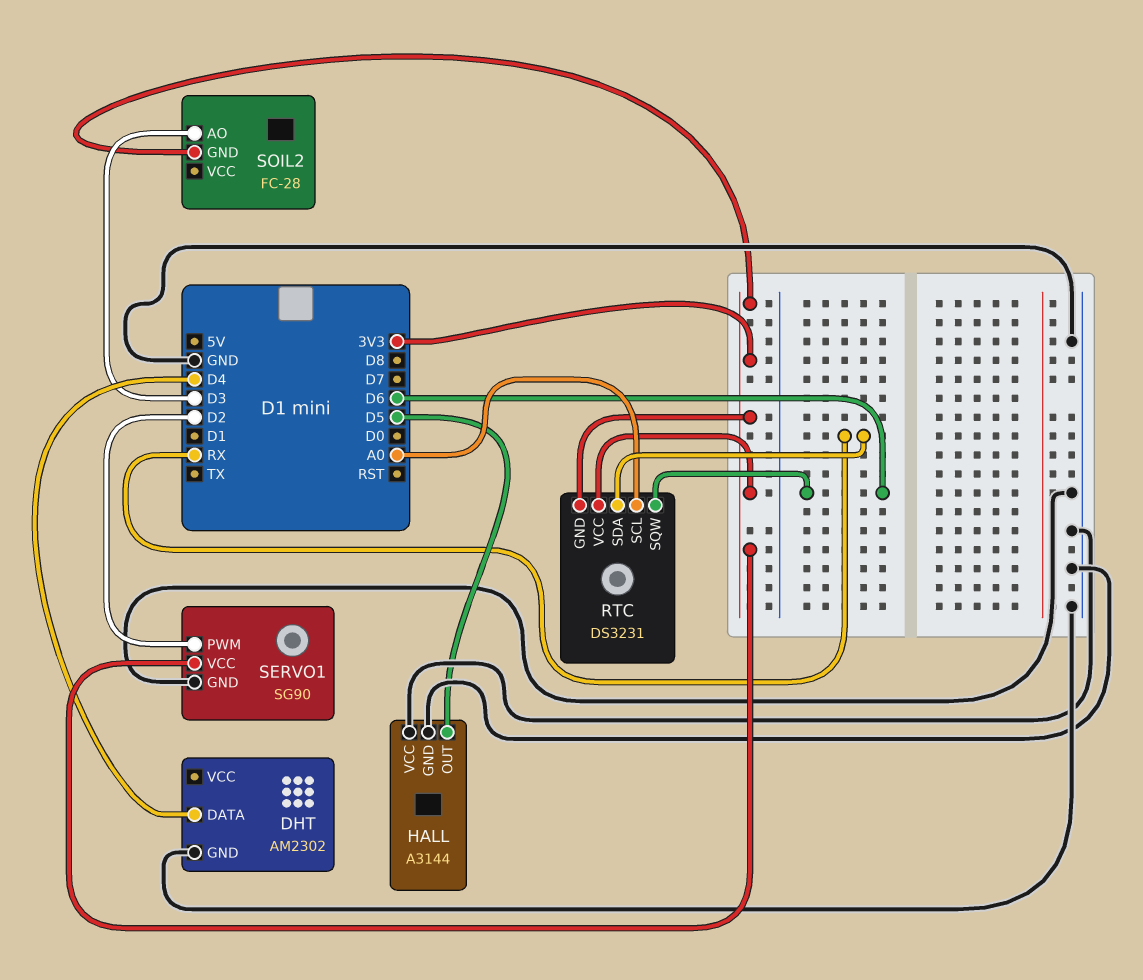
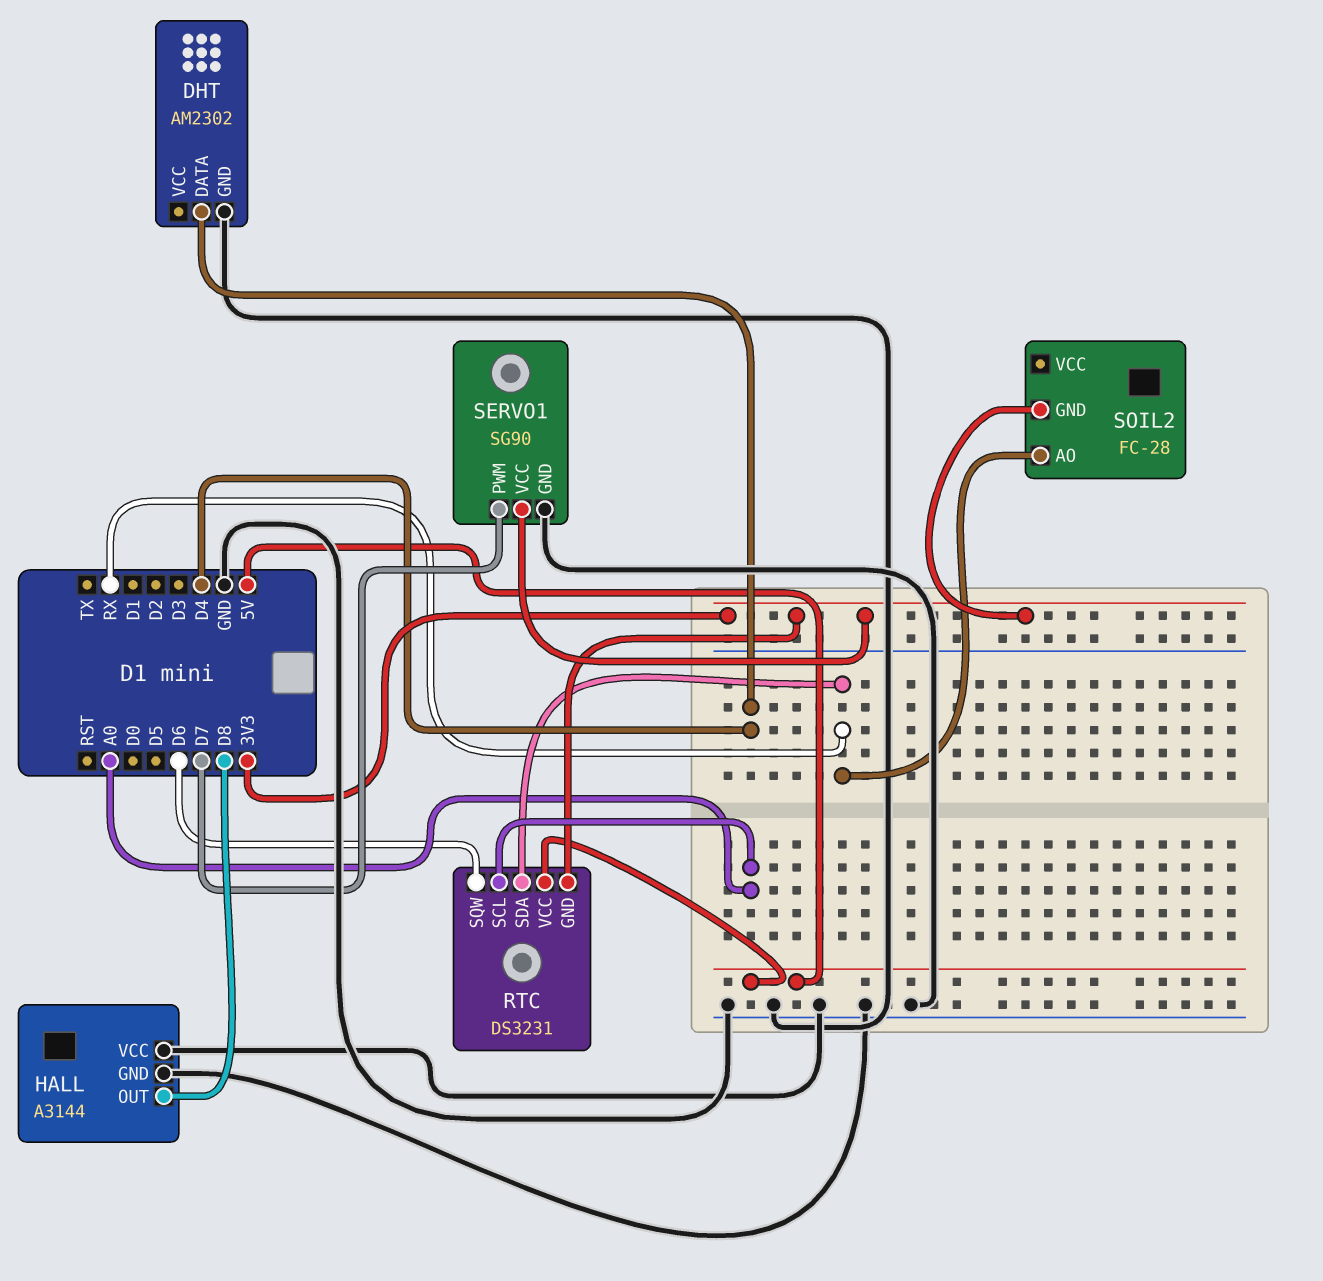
HALL pin OUT: D5 -> D8
RTC pin VCC: 3V3 -> 5V
SERVO1 pin PWM: D2 -> D7
SOIL2 pin AO: D3 -> RX

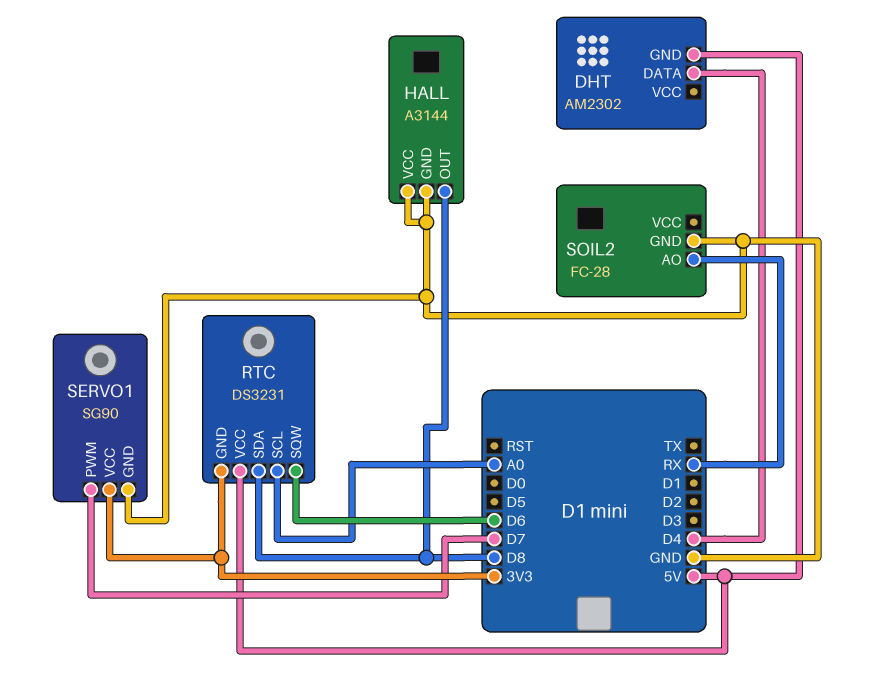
DHT pin GND: GND -> 5V
RTC pin SDA: RX -> D8
SOIL2 pin GND: 3V3 -> GND

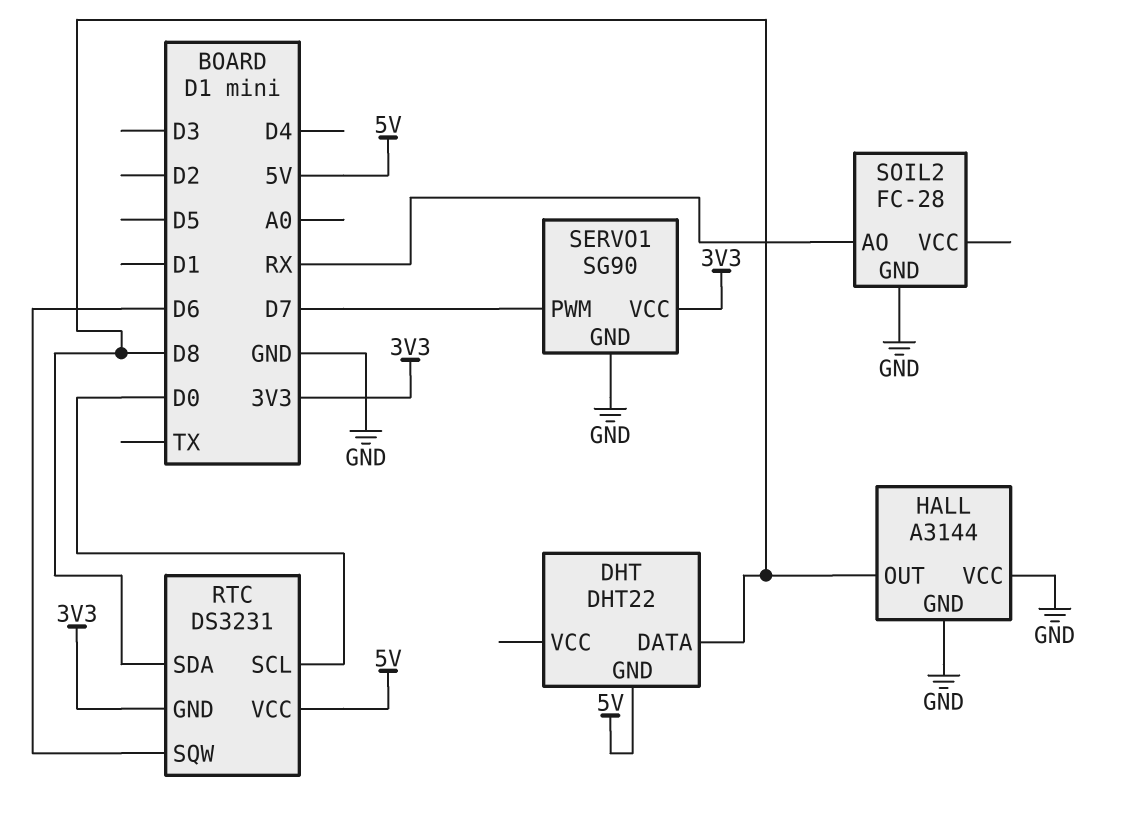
DHT: AM2302 -> DHT22
DHT pin DATA: D4 -> D8
RTC pin SCL: A0 -> D0

